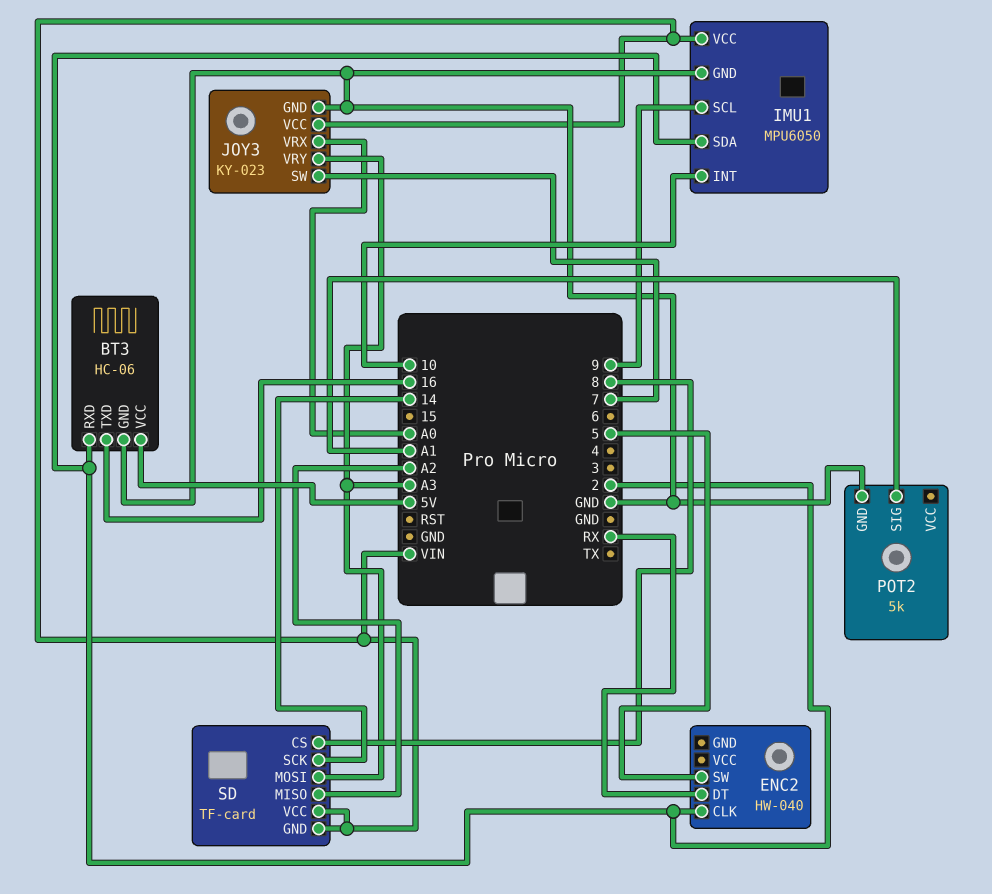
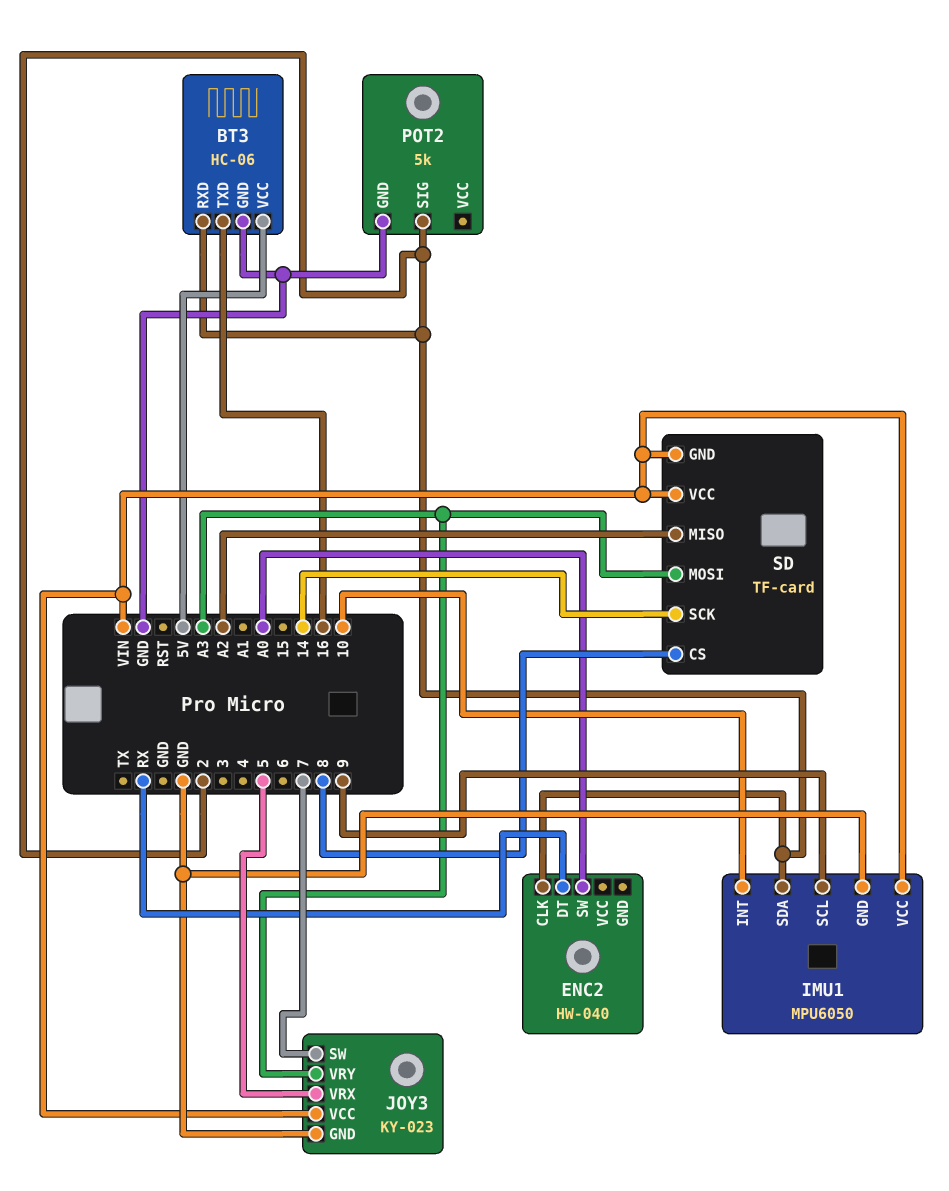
ENC2 pin SW: 5 -> A0
JOY3 pin VRX: A0 -> 5
POT2 pin SIG: A1 -> 2

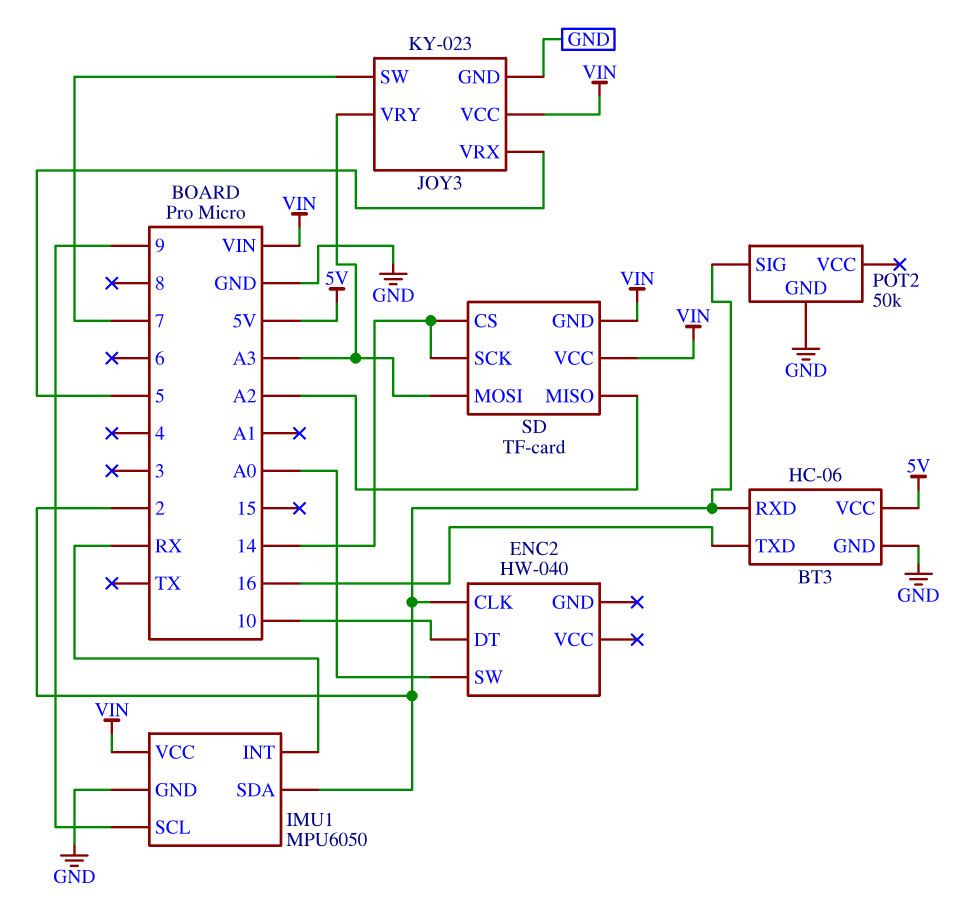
ENC2 pin DT: RX -> 10
IMU1 pin INT: 10 -> RX
POT2: 5k -> 50k
SD pin CS: 8 -> 14

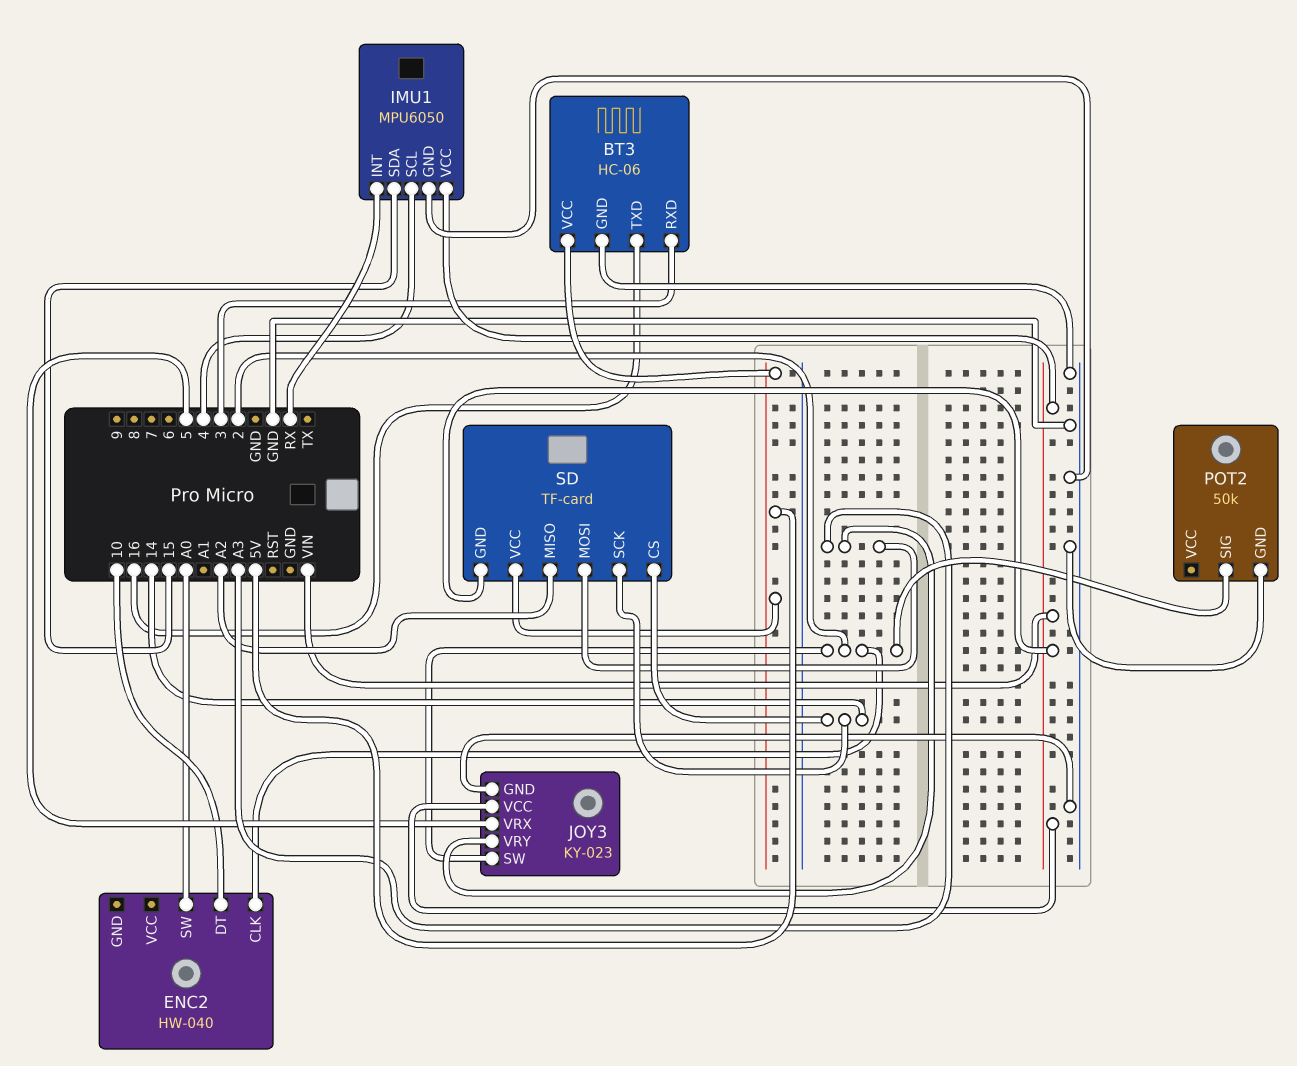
BT3 pin RXD: 2 -> 3
IMU1 pin SCL: 9 -> 4
IMU1 pin SDA: 2 -> 15
JOY3 pin SW: 7 -> 2
SD pin VCC: VIN -> 5V

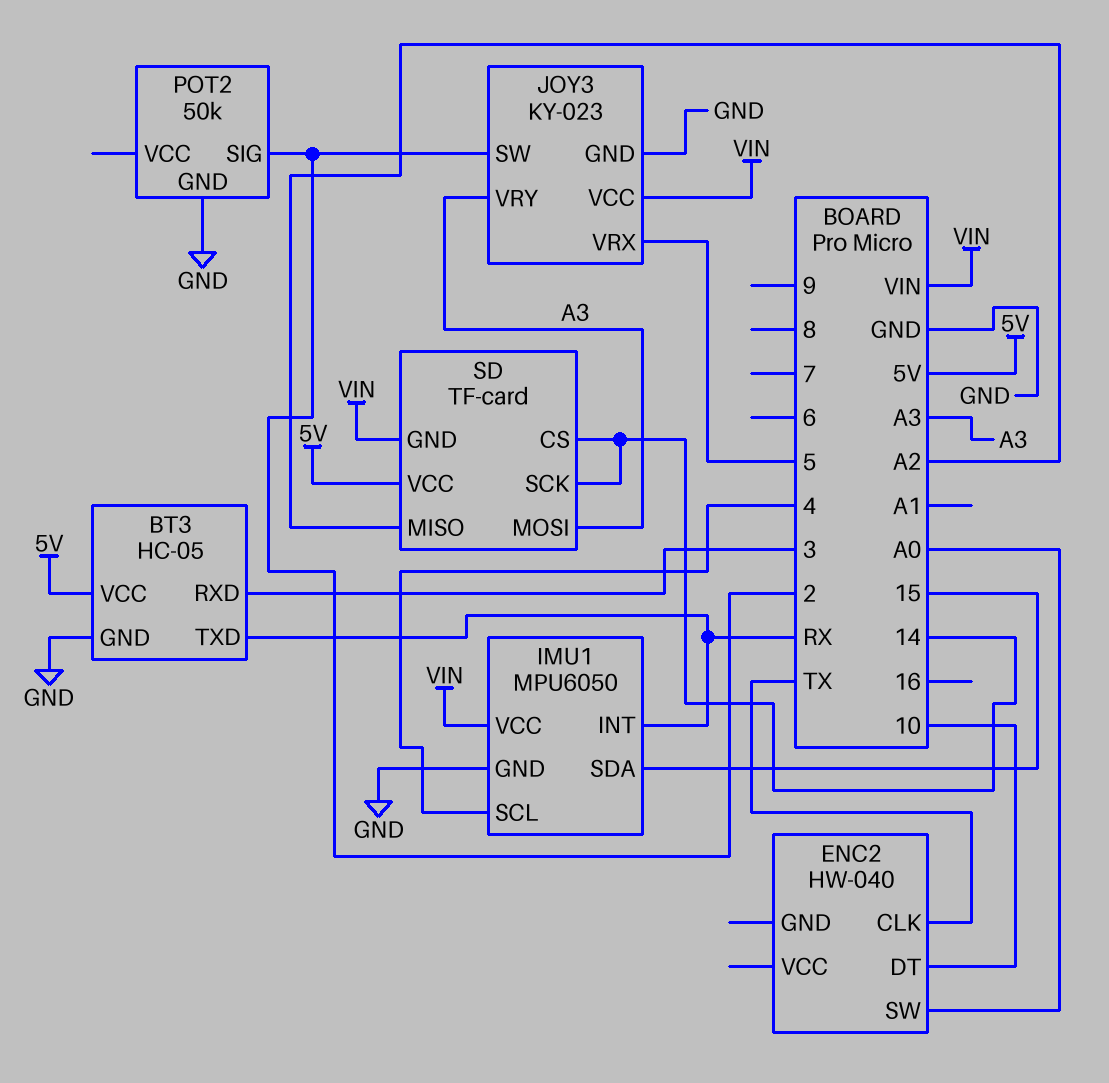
BT3: HC-06 -> HC-05
BT3 pin TXD: 16 -> RX
ENC2 pin CLK: 2 -> TX

